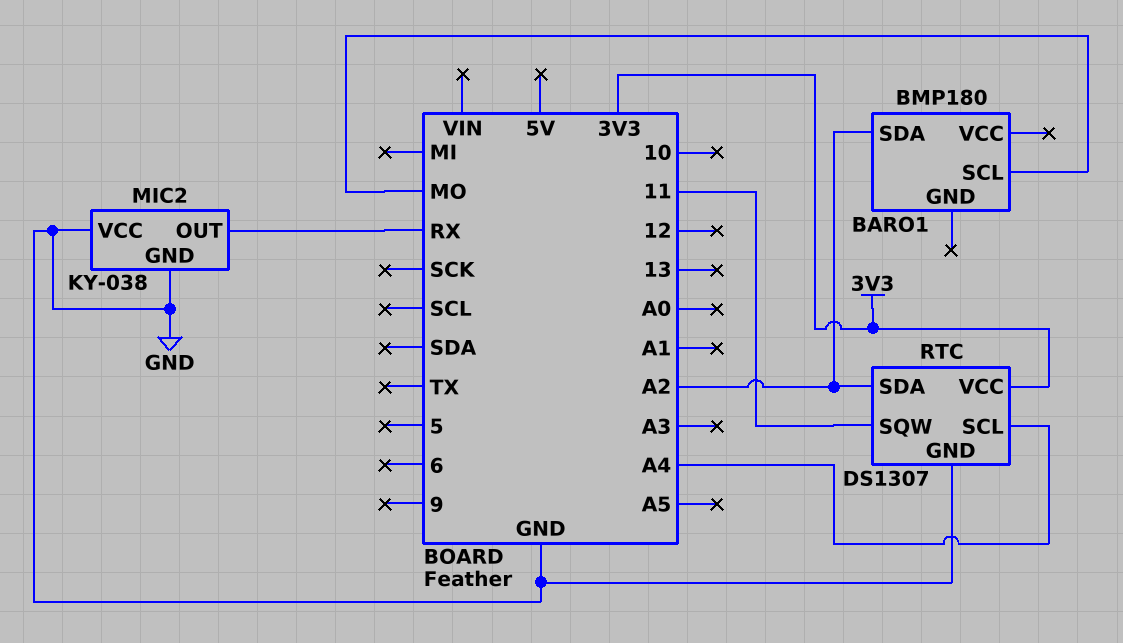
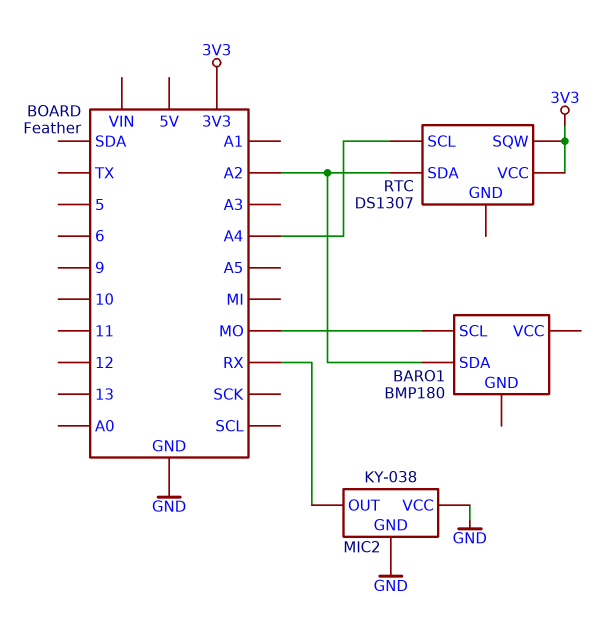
RTC pin GND: GND -> none
RTC pin SQW: 11 -> 3V3

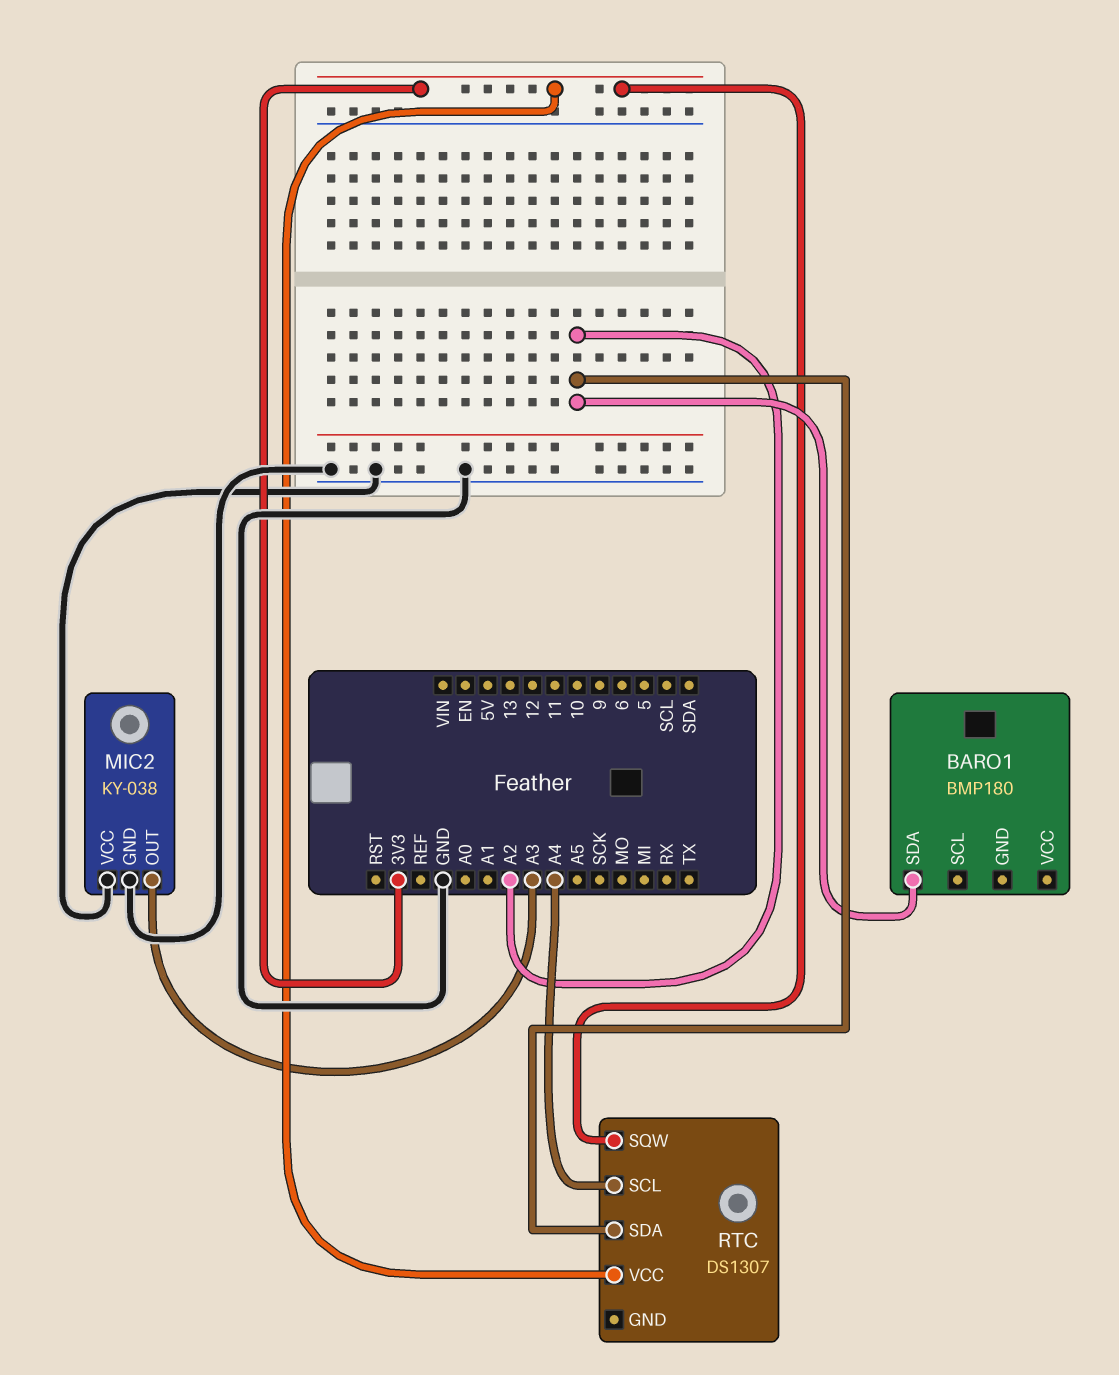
BARO1 pin SCL: MO -> none
MIC2 pin OUT: RX -> A3

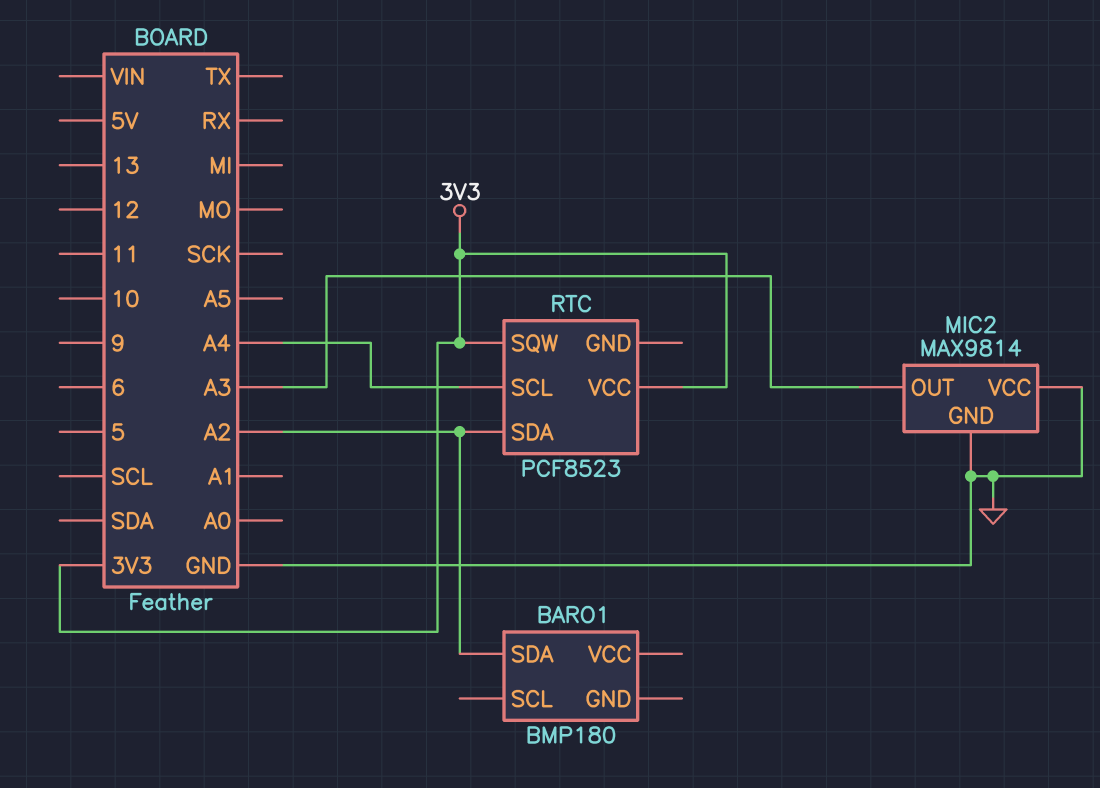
MIC2: KY-038 -> MAX9814
RTC: DS1307 -> PCF8523

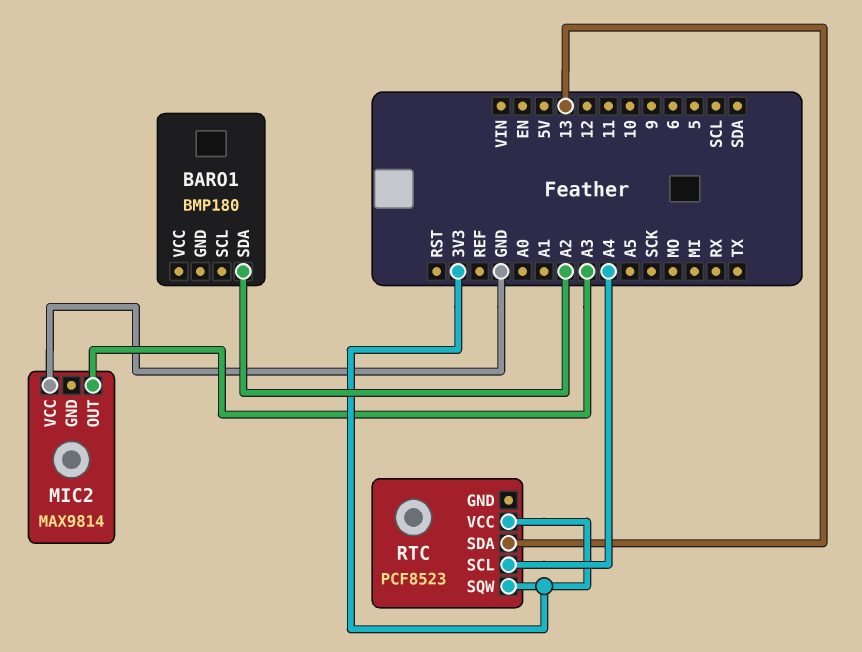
MIC2 pin GND: GND -> none
RTC pin SDA: A2 -> 13

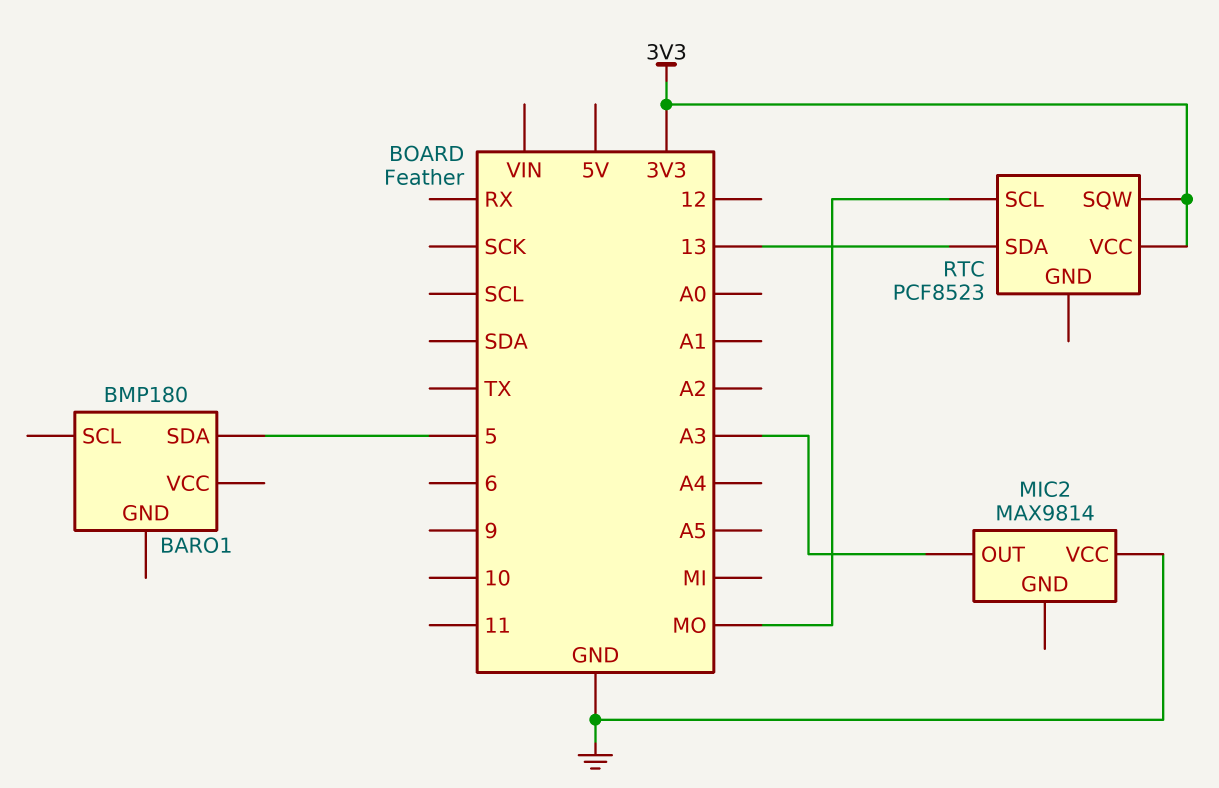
BARO1 pin SDA: A2 -> 5
RTC pin SCL: A4 -> MO

